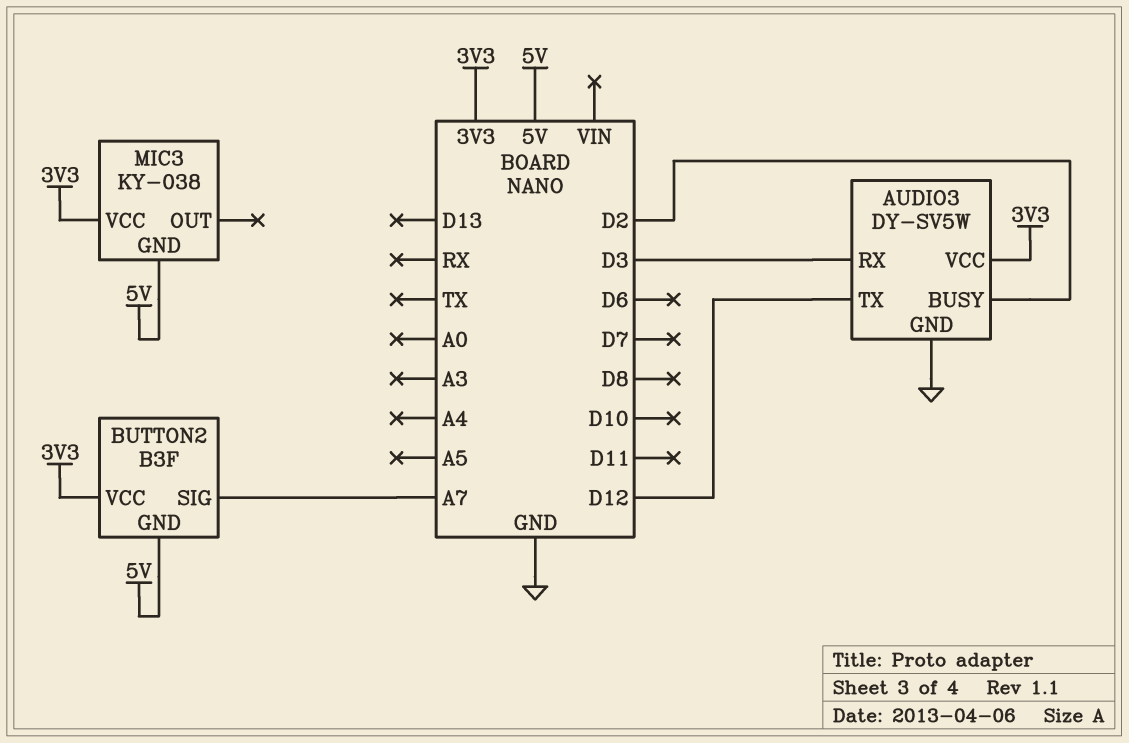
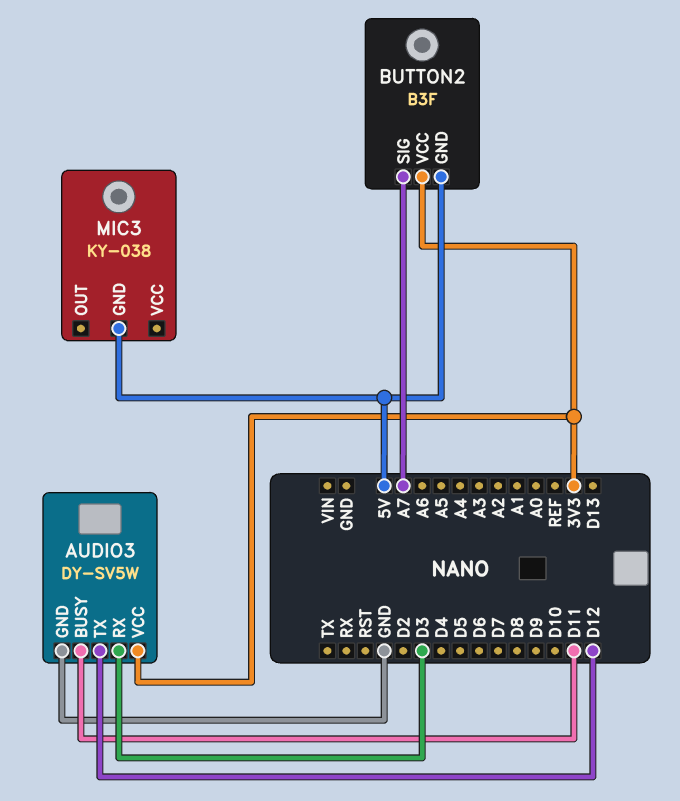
AUDIO3 pin BUSY: D2 -> D11
MIC3 pin VCC: 3V3 -> none

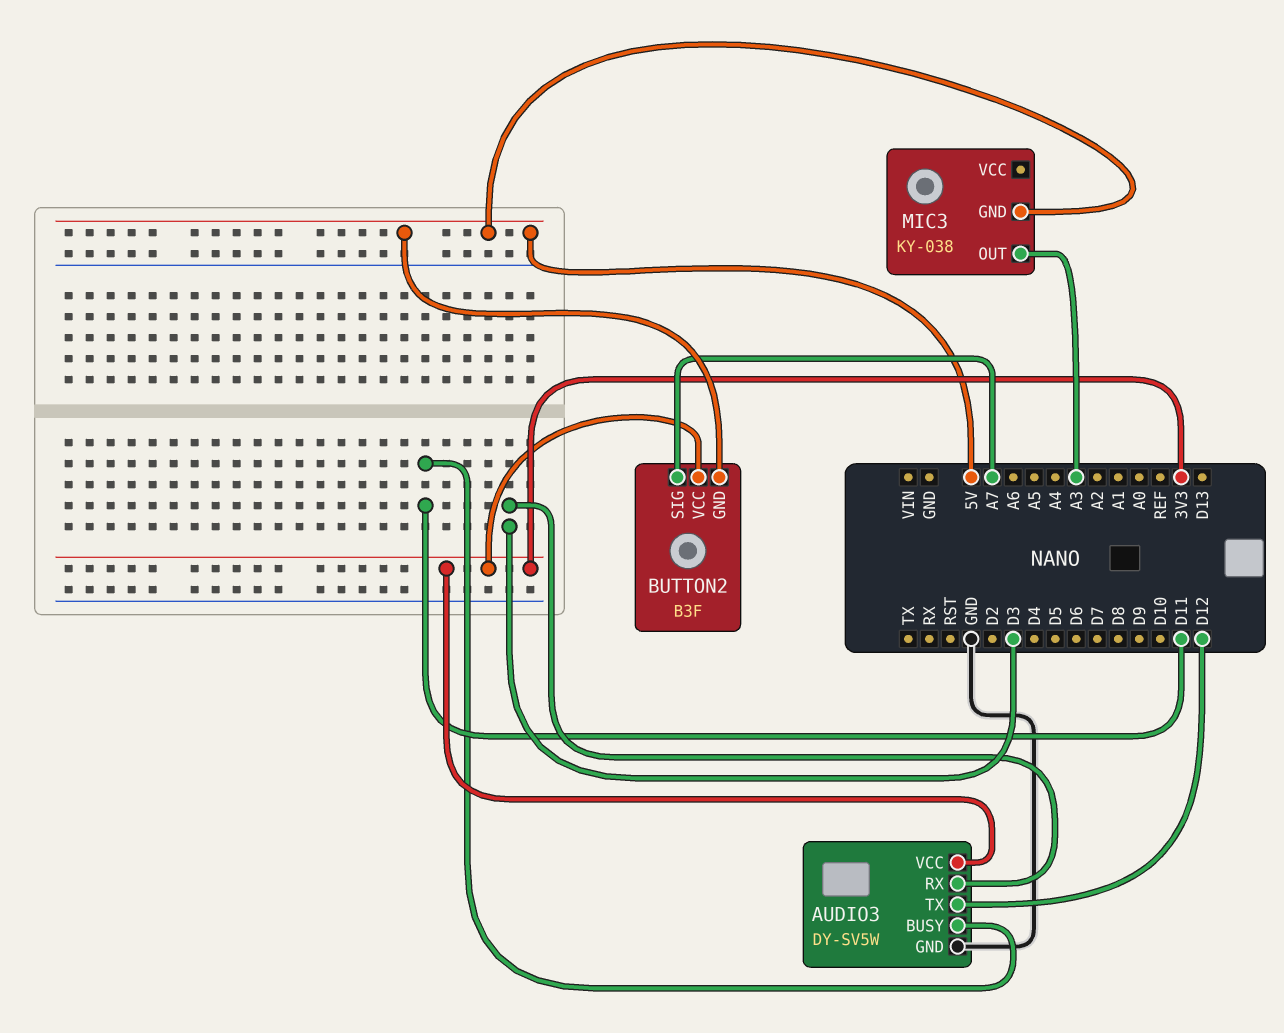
MIC3 pin OUT: none -> A3

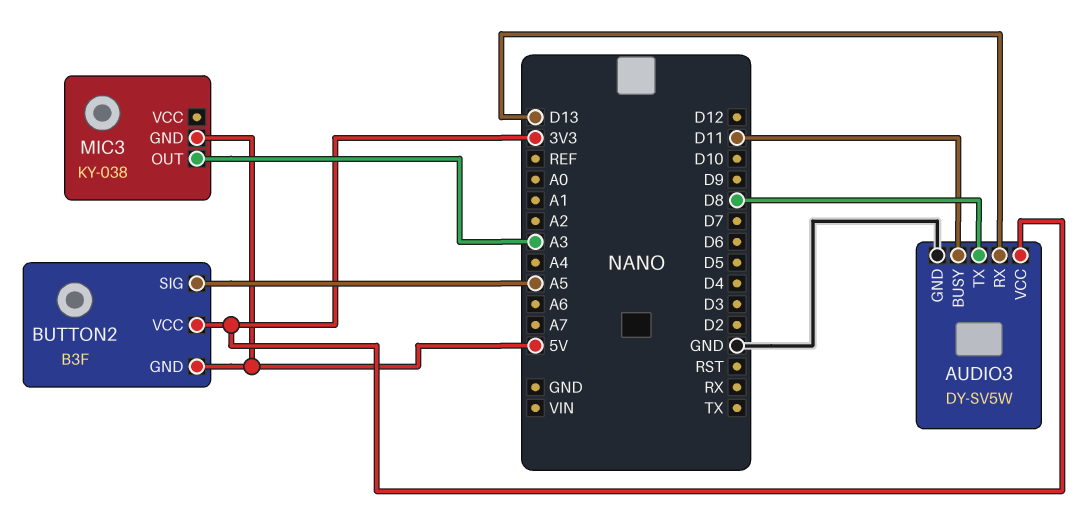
AUDIO3 pin RX: D3 -> D13
AUDIO3 pin TX: D12 -> D8
BUTTON2 pin SIG: A7 -> A5

